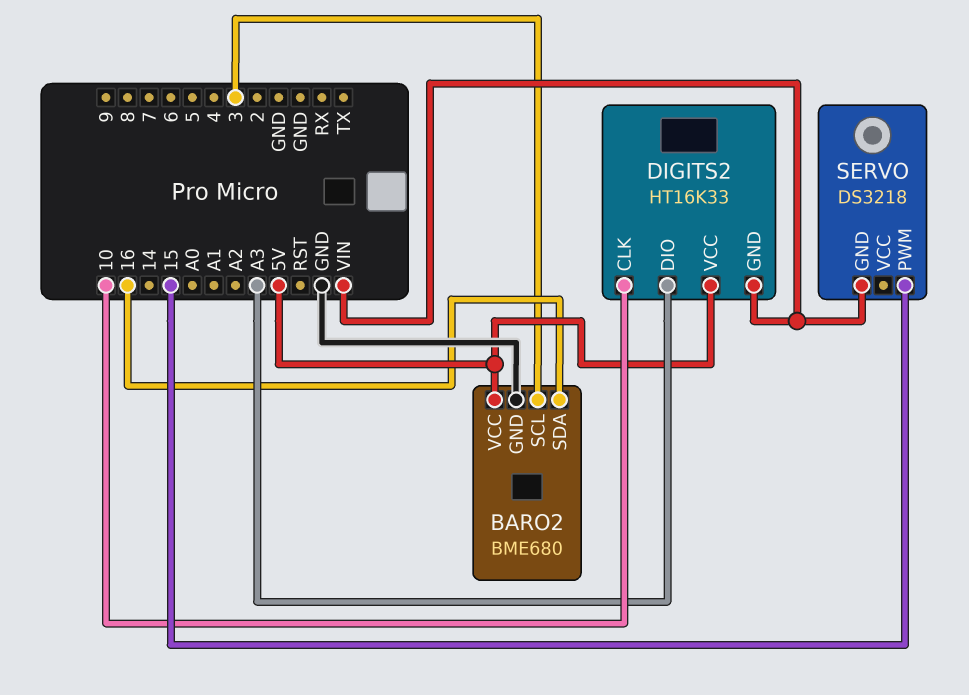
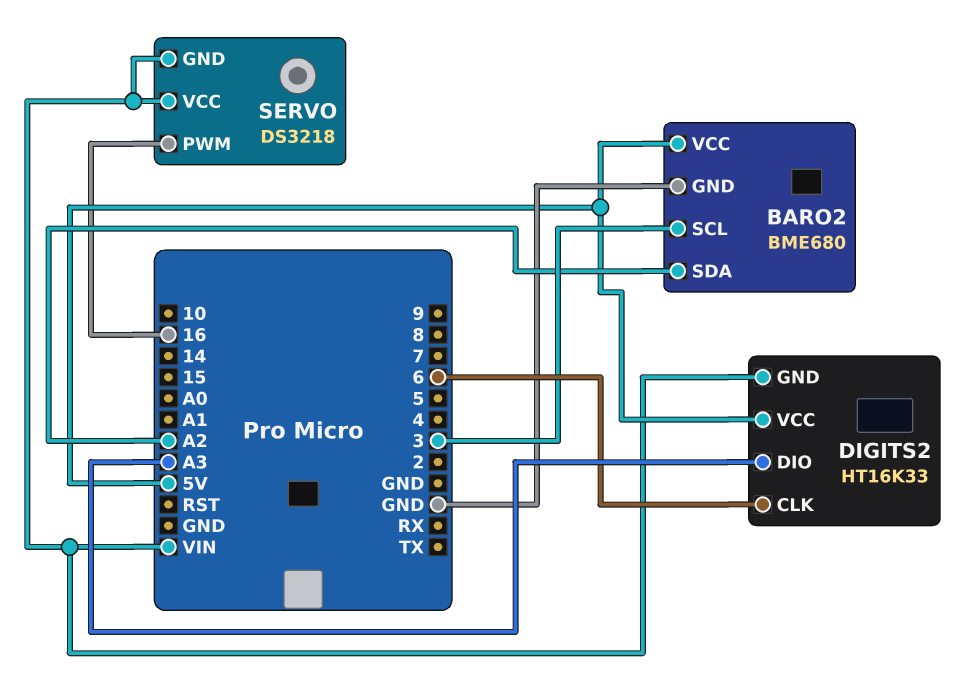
BARO2 pin SDA: 16 -> A2
DIGITS2 pin CLK: 10 -> 6
SERVO pin PWM: 15 -> 16
SERVO pin VCC: none -> VIN

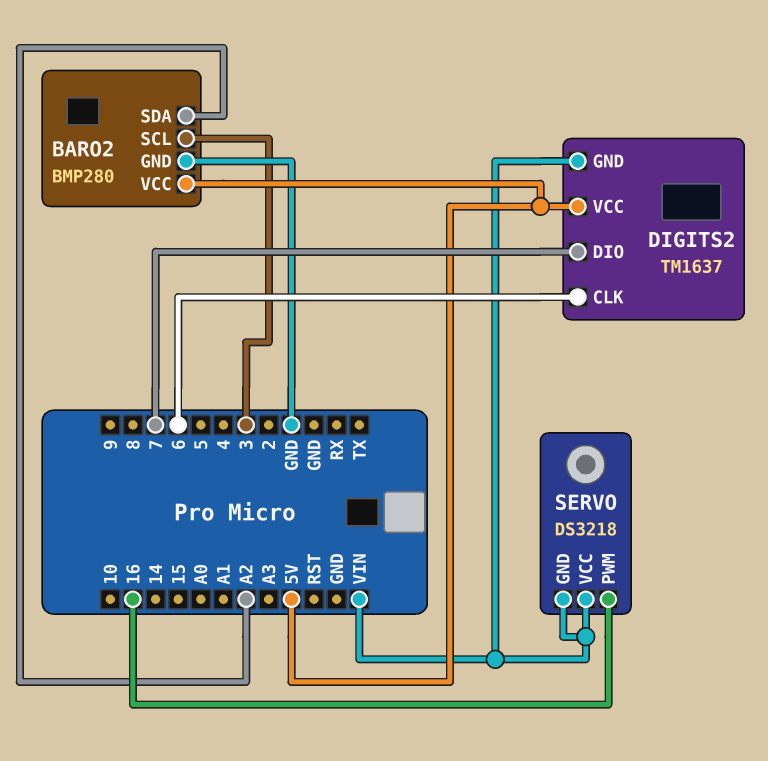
BARO2: BME680 -> BMP280
DIGITS2: HT16K33 -> TM1637
DIGITS2 pin DIO: A3 -> 7

